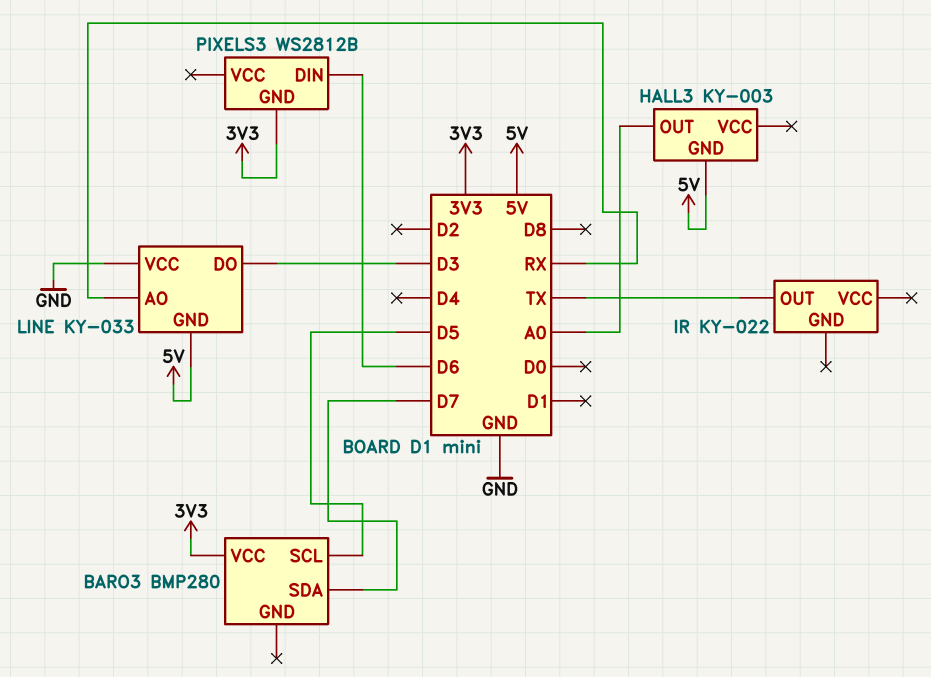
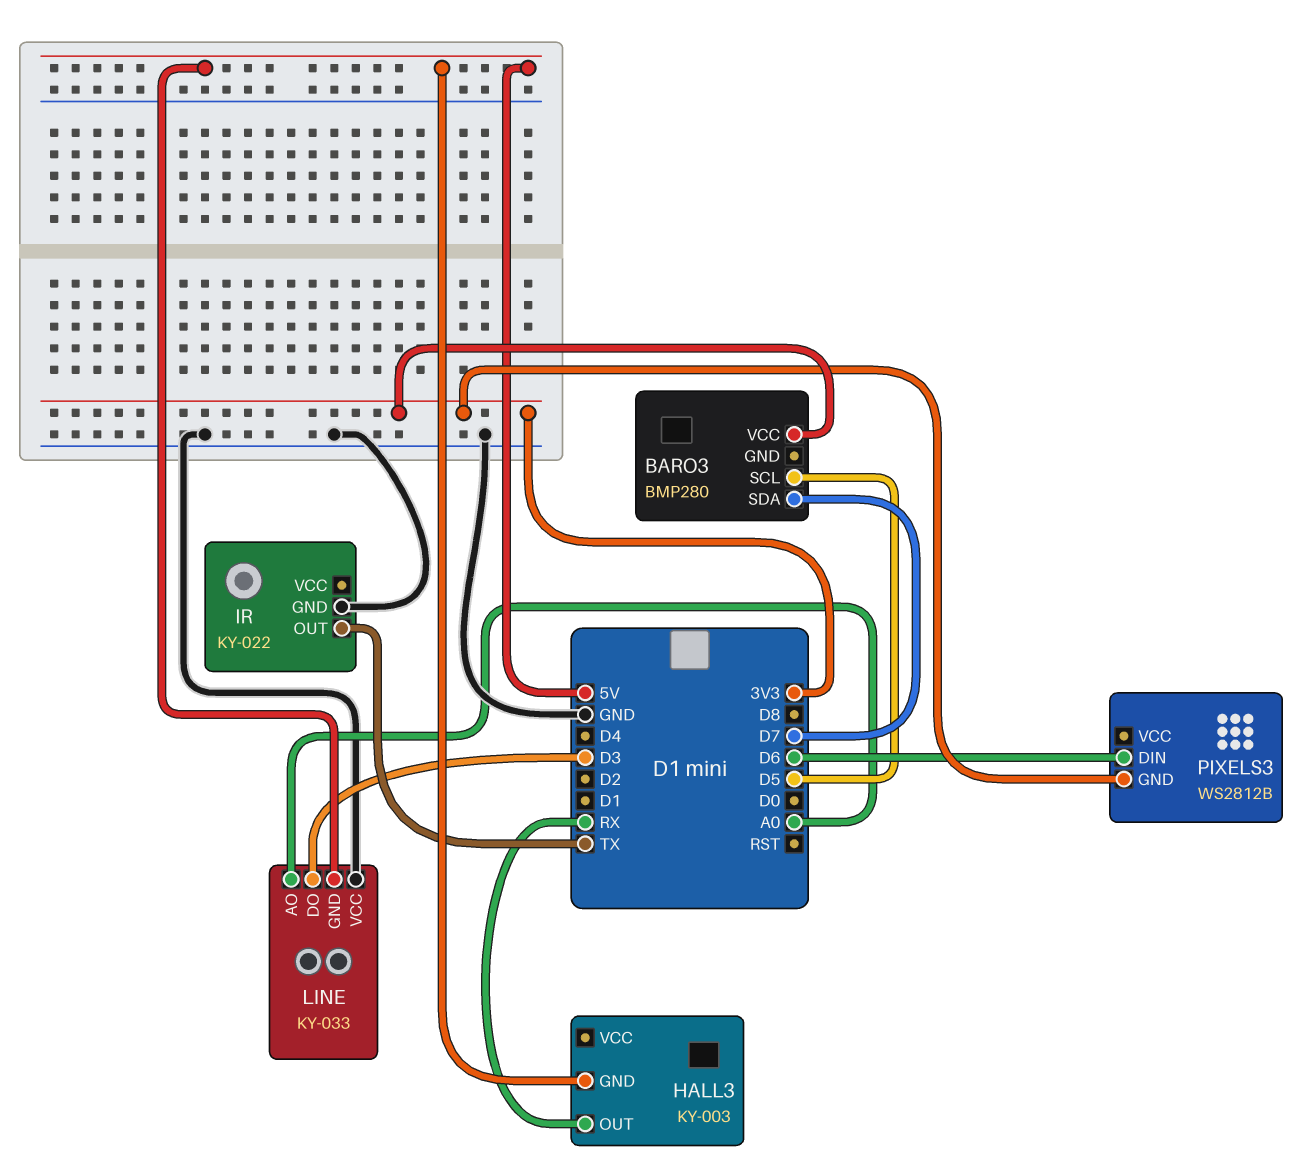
HALL3 pin OUT: A0 -> RX
IR pin GND: none -> GND
LINE pin AO: RX -> A0

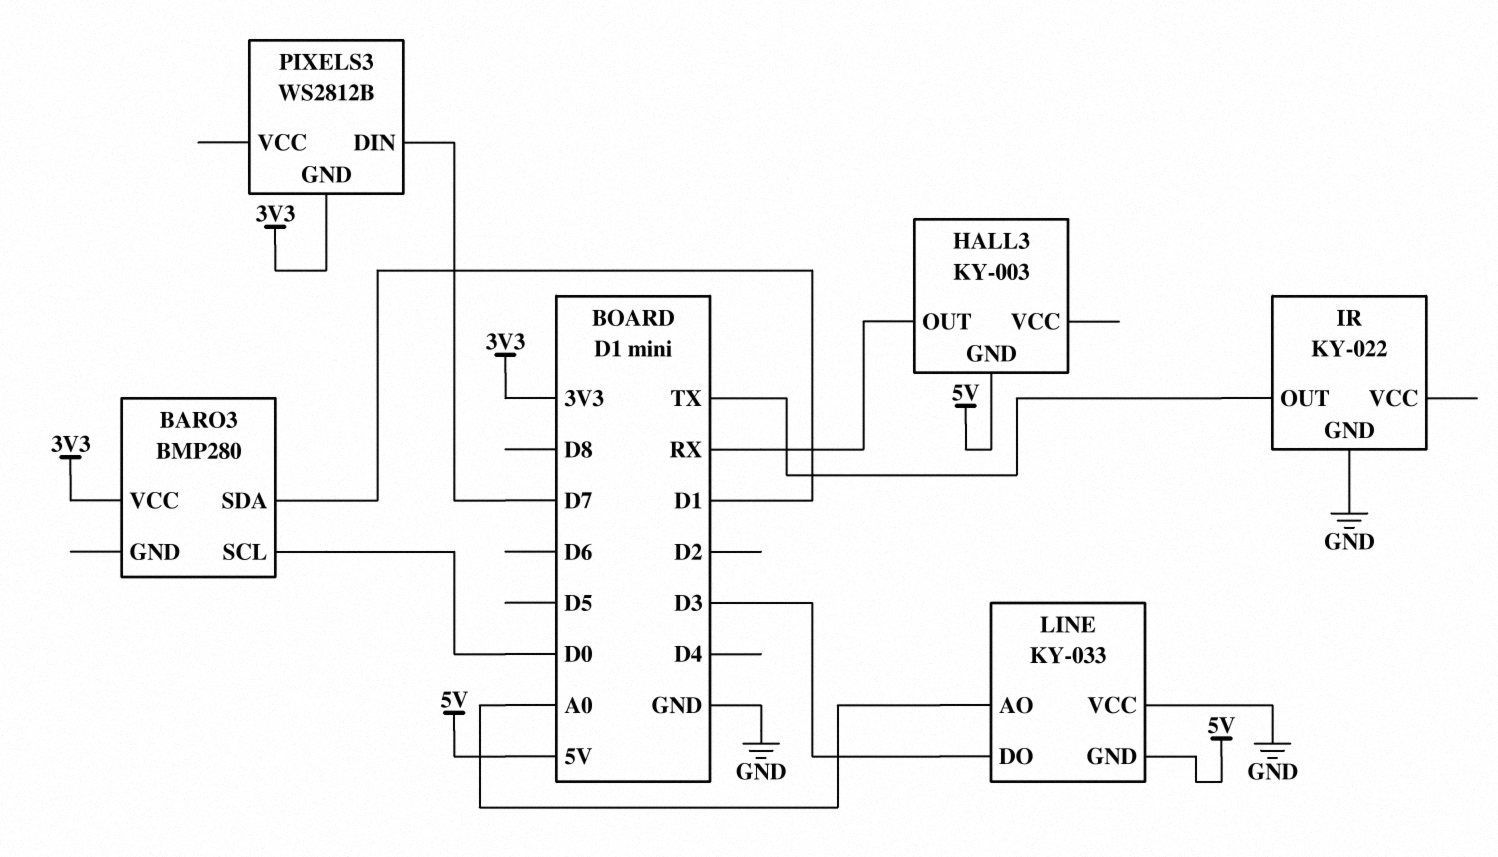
BARO3 pin SCL: D5 -> D0
BARO3 pin SDA: D7 -> D1
PIXELS3 pin DIN: D6 -> D7

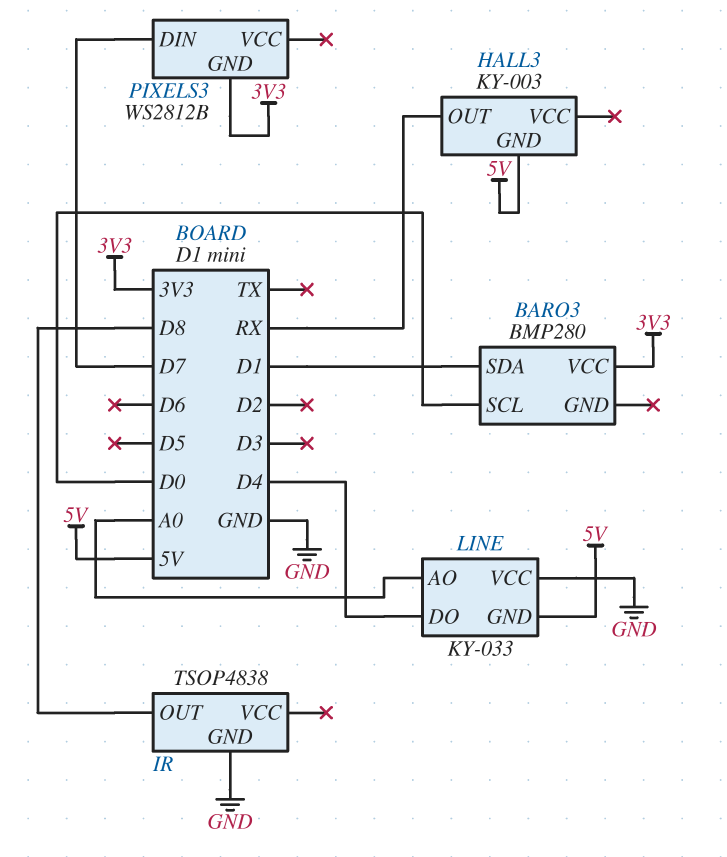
IR: KY-022 -> TSOP4838
IR pin OUT: TX -> D8
LINE pin DO: D3 -> D4

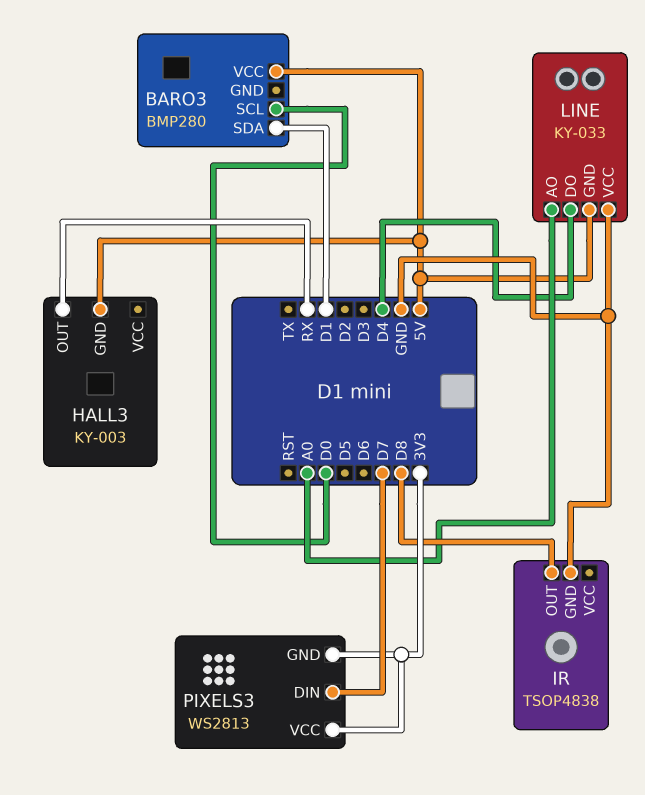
BARO3 pin VCC: 3V3 -> 5V
PIXELS3: WS2812B -> WS2813
PIXELS3 pin VCC: none -> 3V3

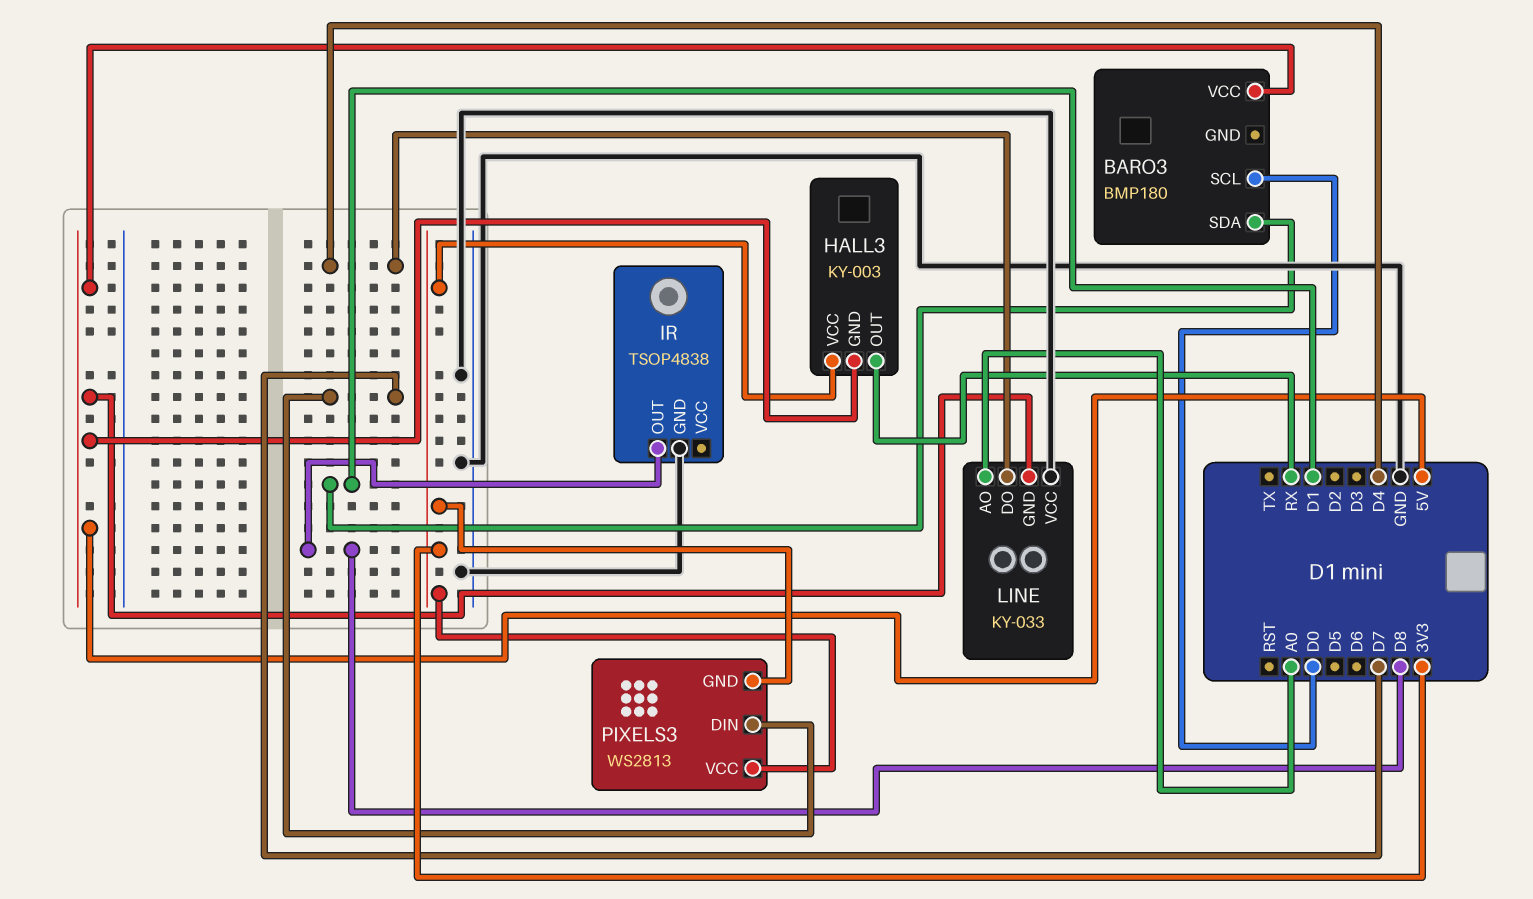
BARO3: BMP280 -> BMP180
HALL3 pin VCC: none -> 3V3

